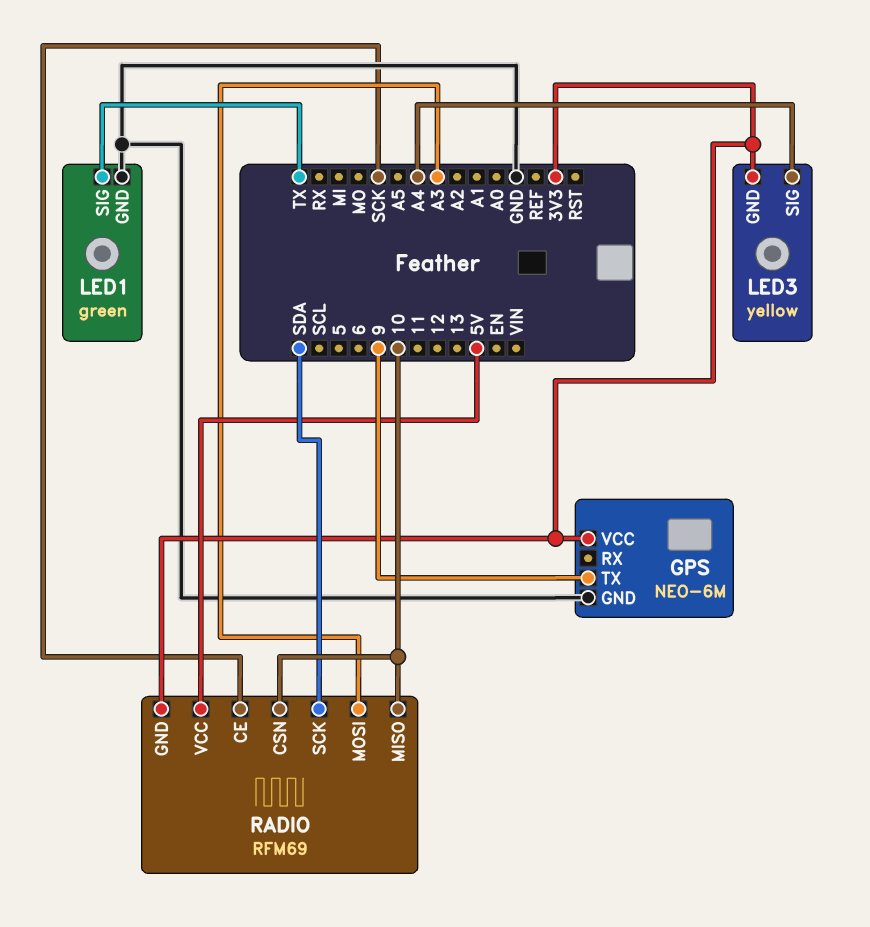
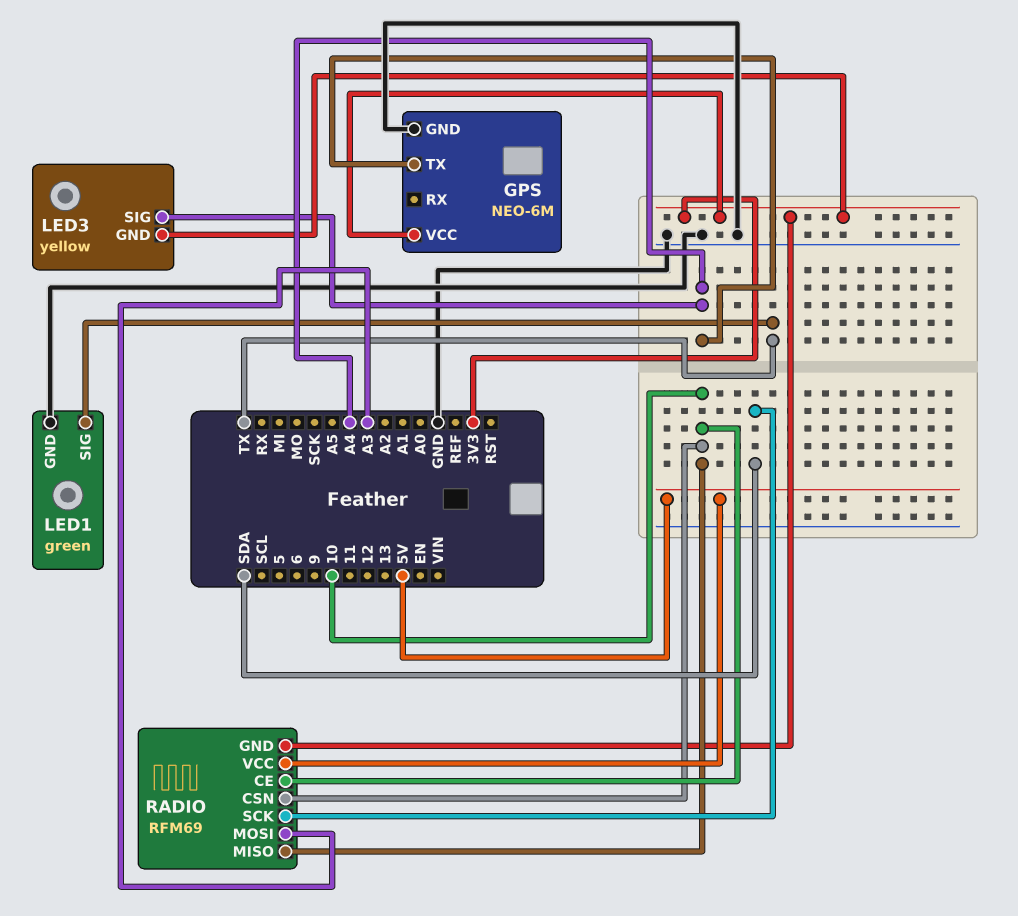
GPS pin TX: 9 -> A4
RADIO pin CE: SCK -> 10

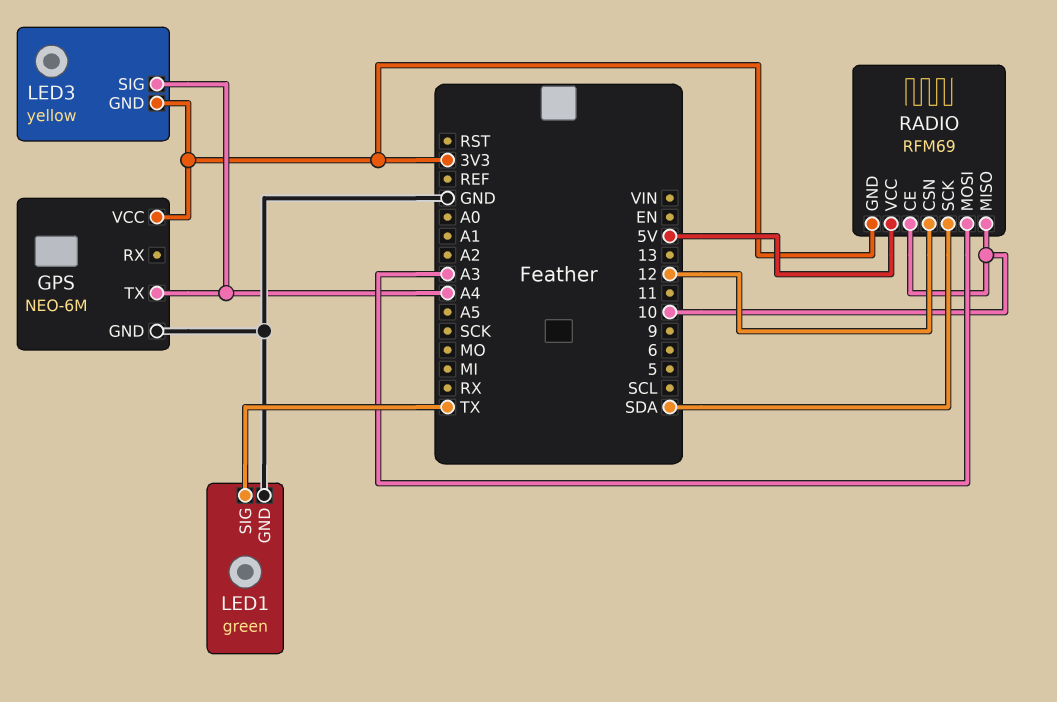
RADIO pin CSN: 10 -> 12

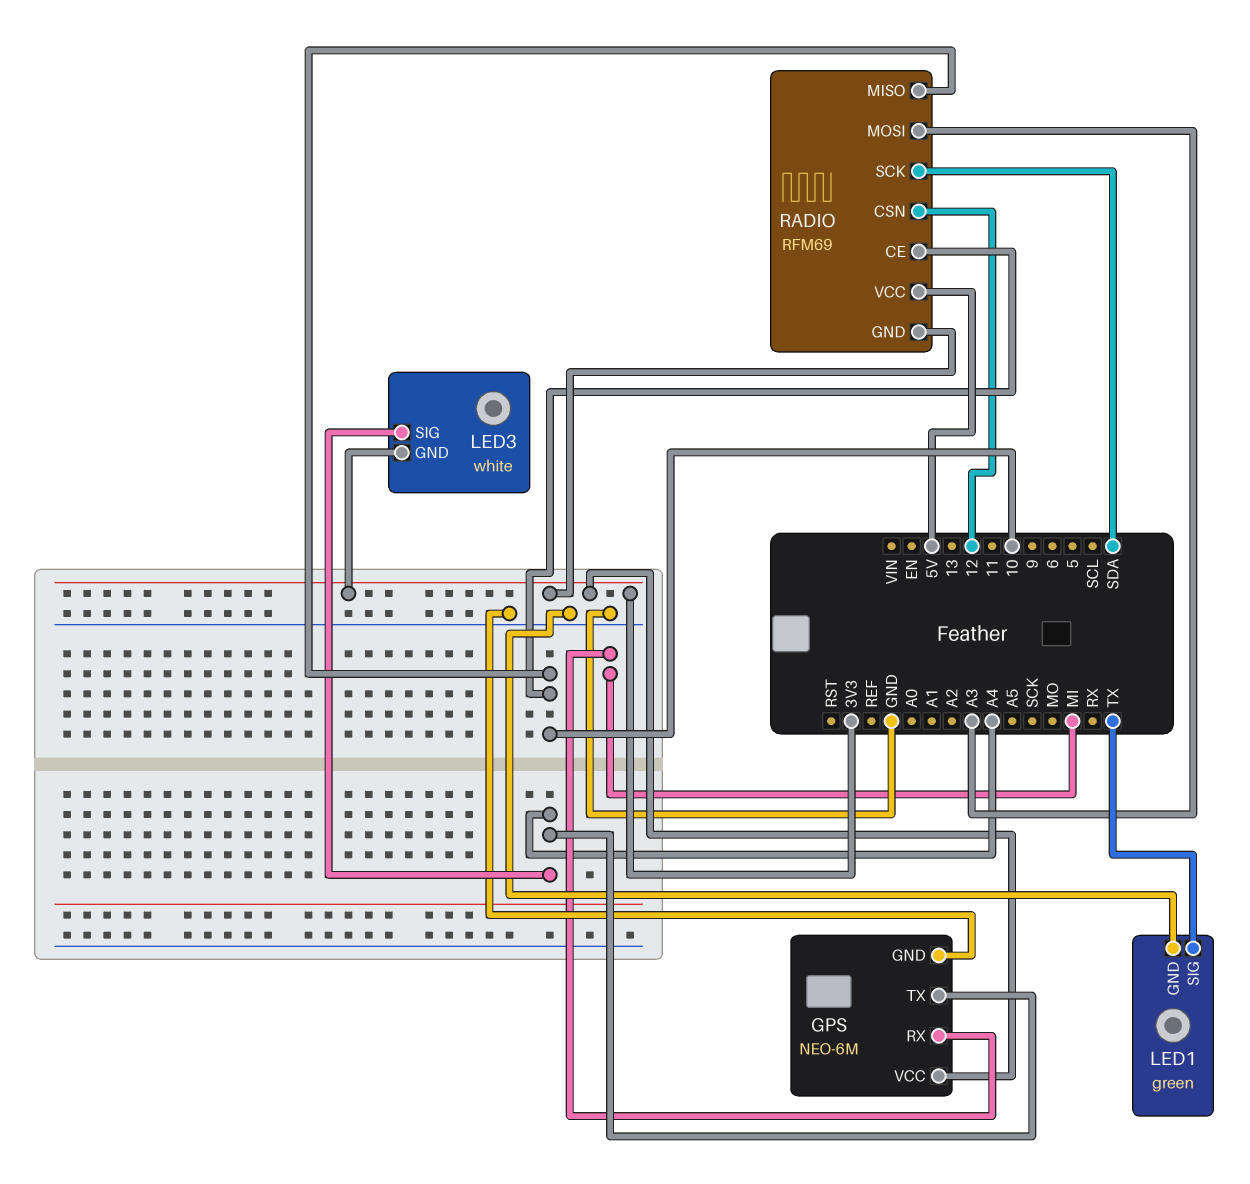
GPS pin RX: none -> MI
LED3: yellow -> white

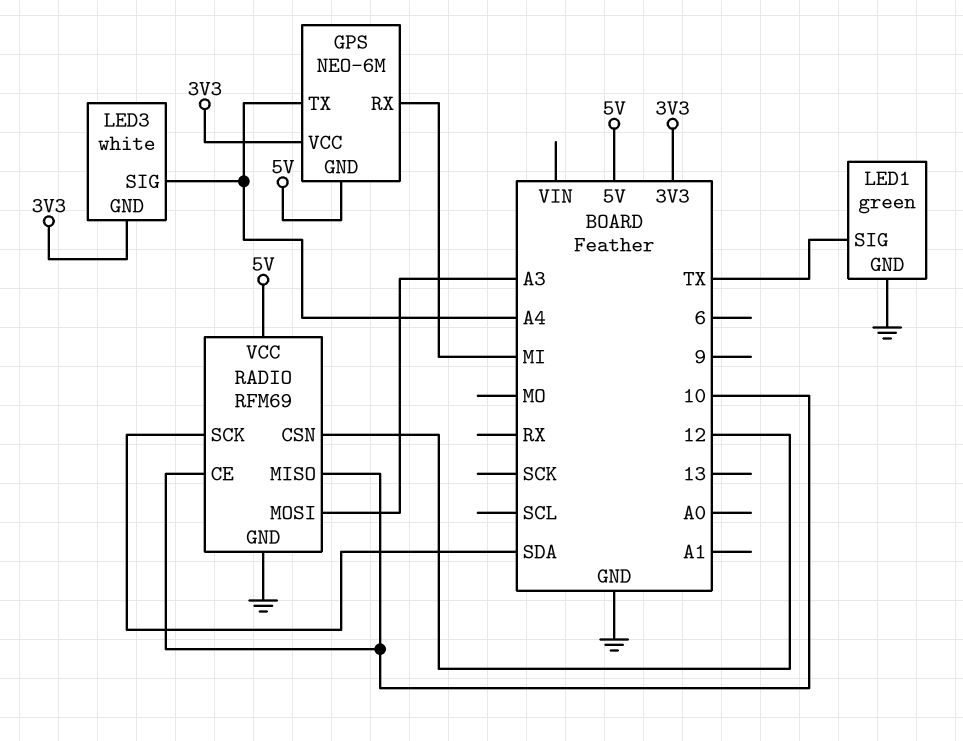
GPS pin GND: GND -> 5V
RADIO pin GND: 3V3 -> GND

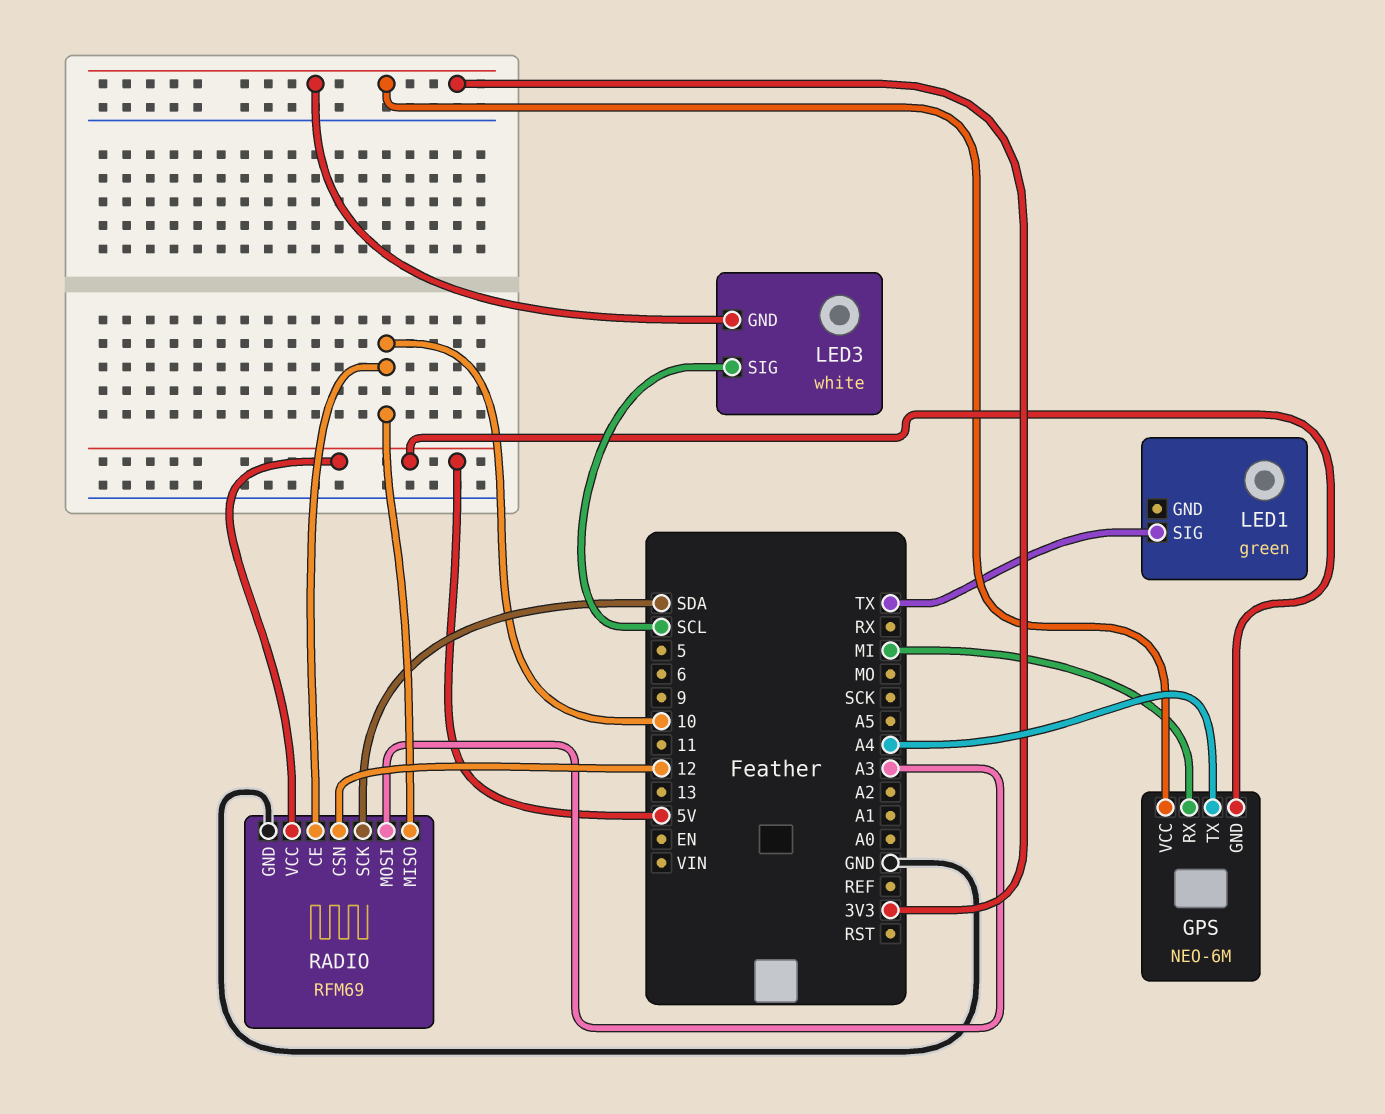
LED1 pin GND: GND -> none
LED3 pin SIG: A4 -> SCL

